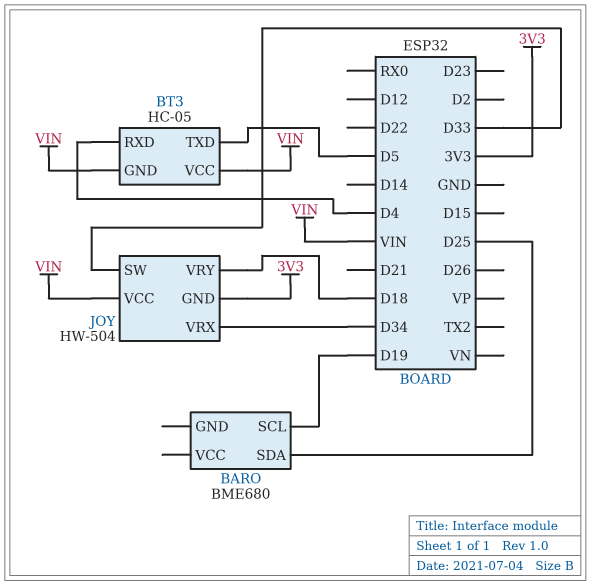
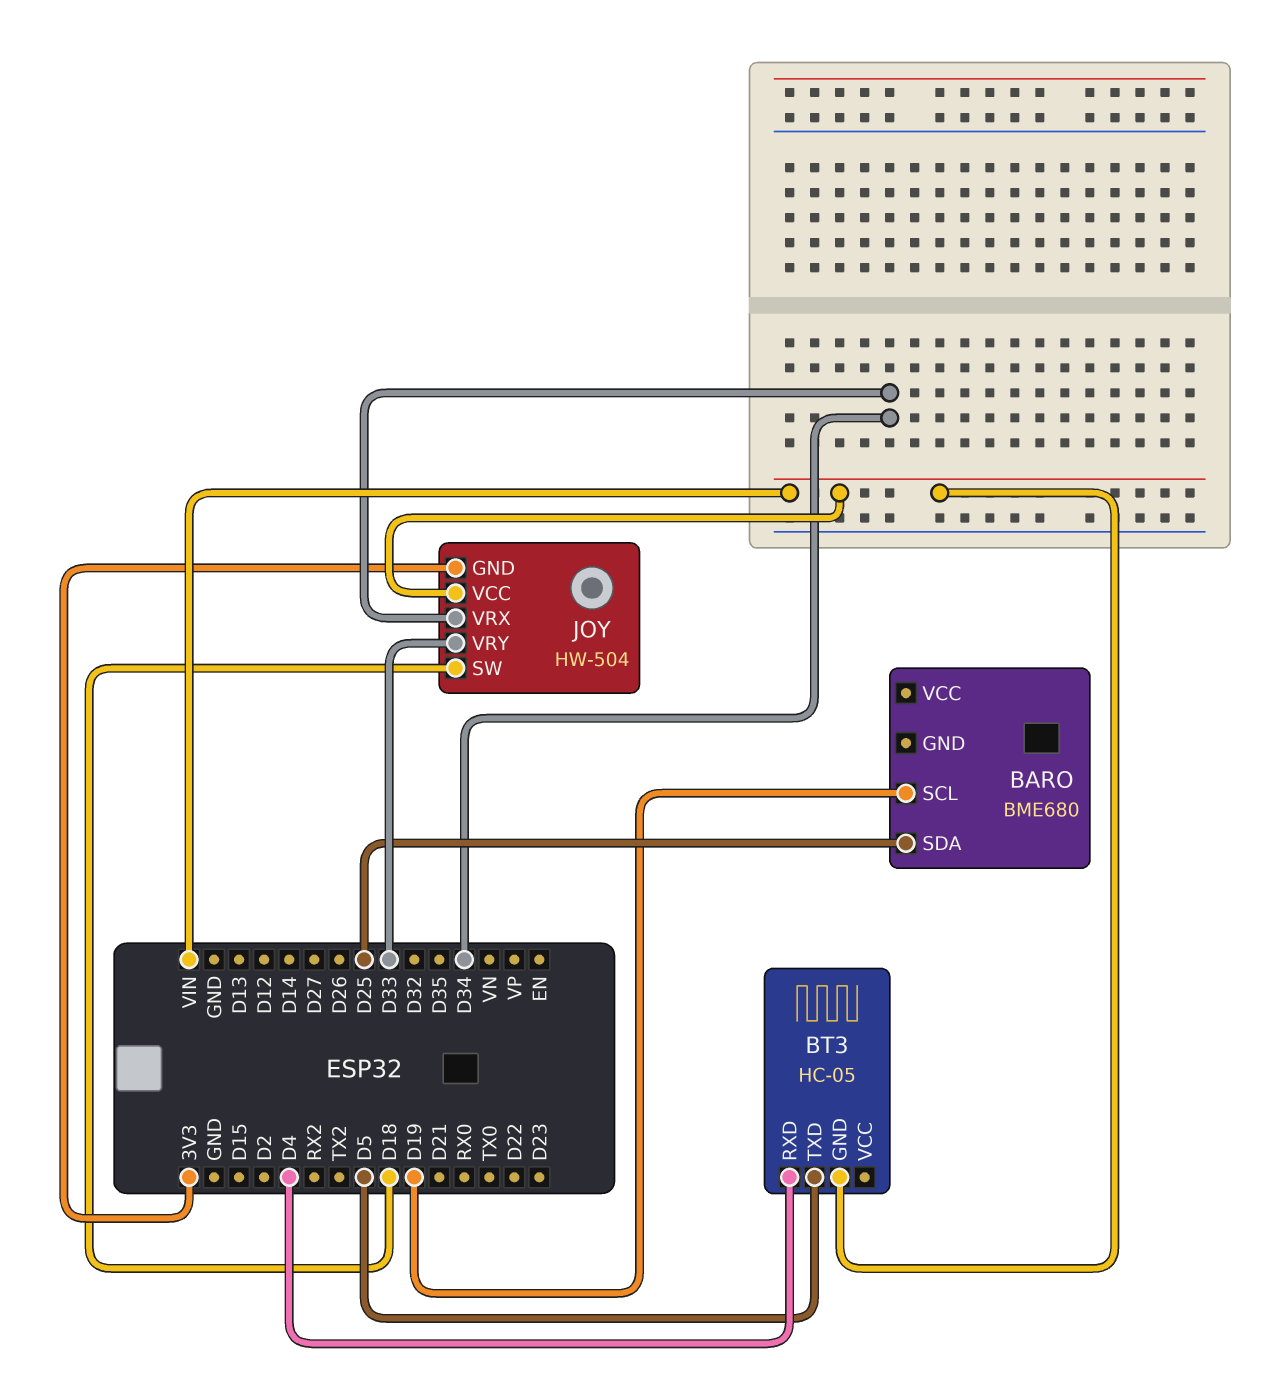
BT3 pin VCC: VIN -> none
JOY pin SW: D33 -> D18
JOY pin VRY: D18 -> D33

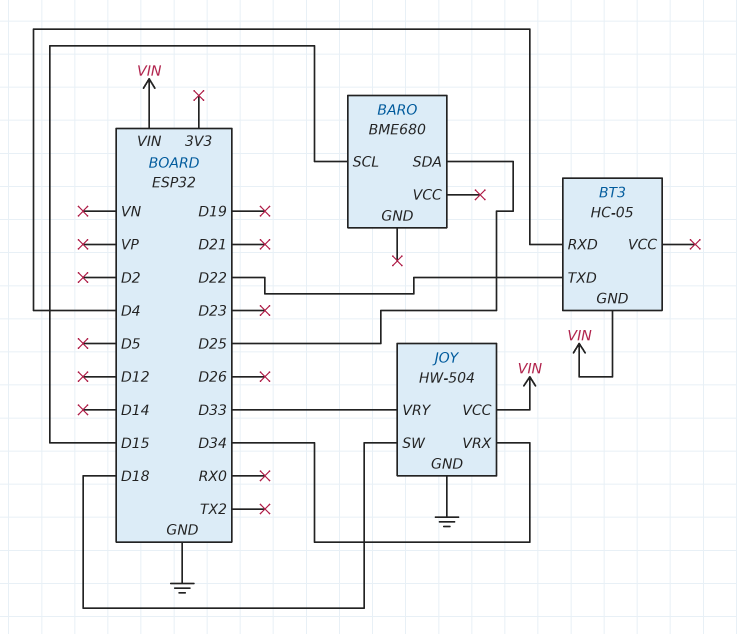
BARO pin SCL: D19 -> D15
BT3 pin TXD: D5 -> D22
JOY pin GND: 3V3 -> GND

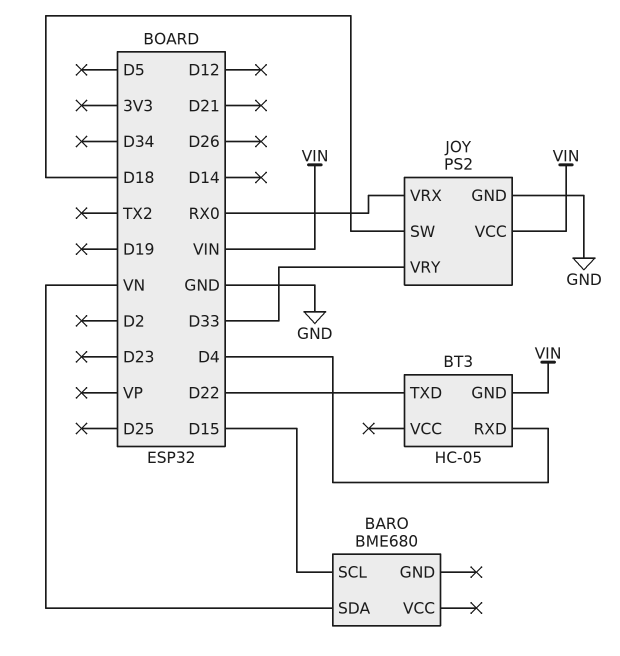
BARO pin SDA: D25 -> VN
JOY: HW-504 -> PS2
JOY pin VRX: D34 -> RX0

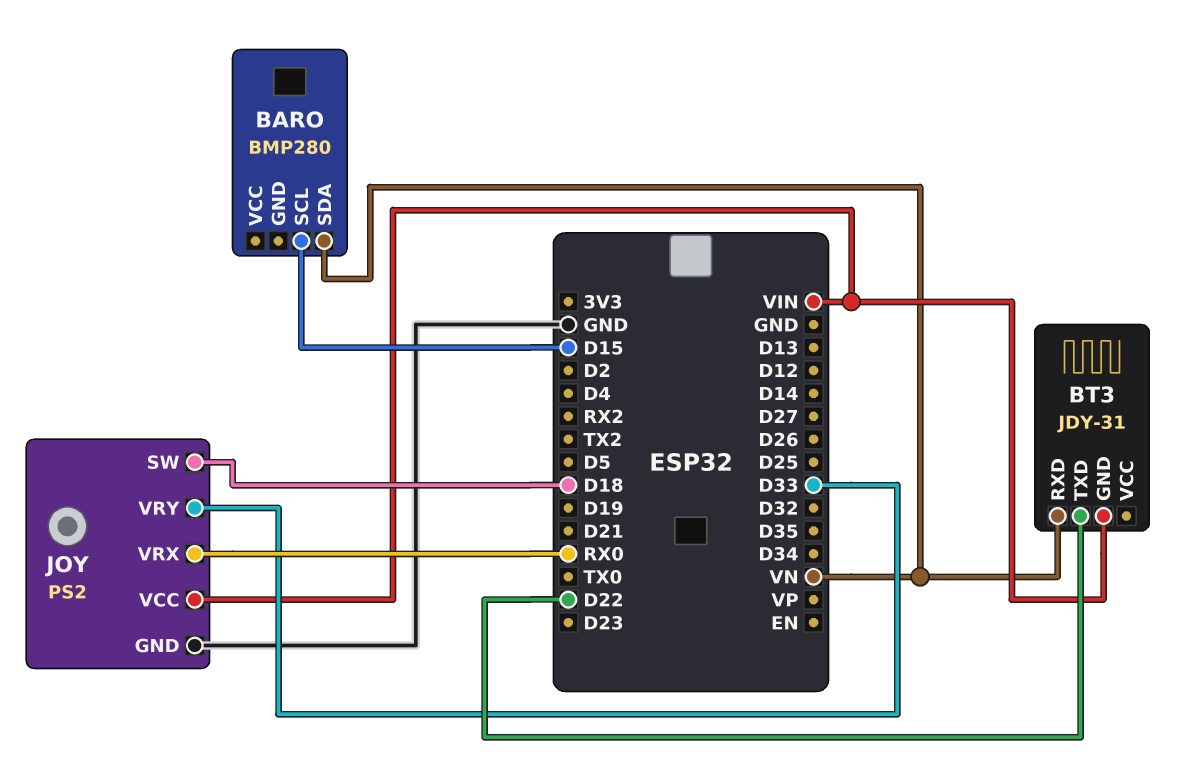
BARO: BME680 -> BMP280
BT3: HC-05 -> JDY-31
BT3 pin RXD: D4 -> VN

